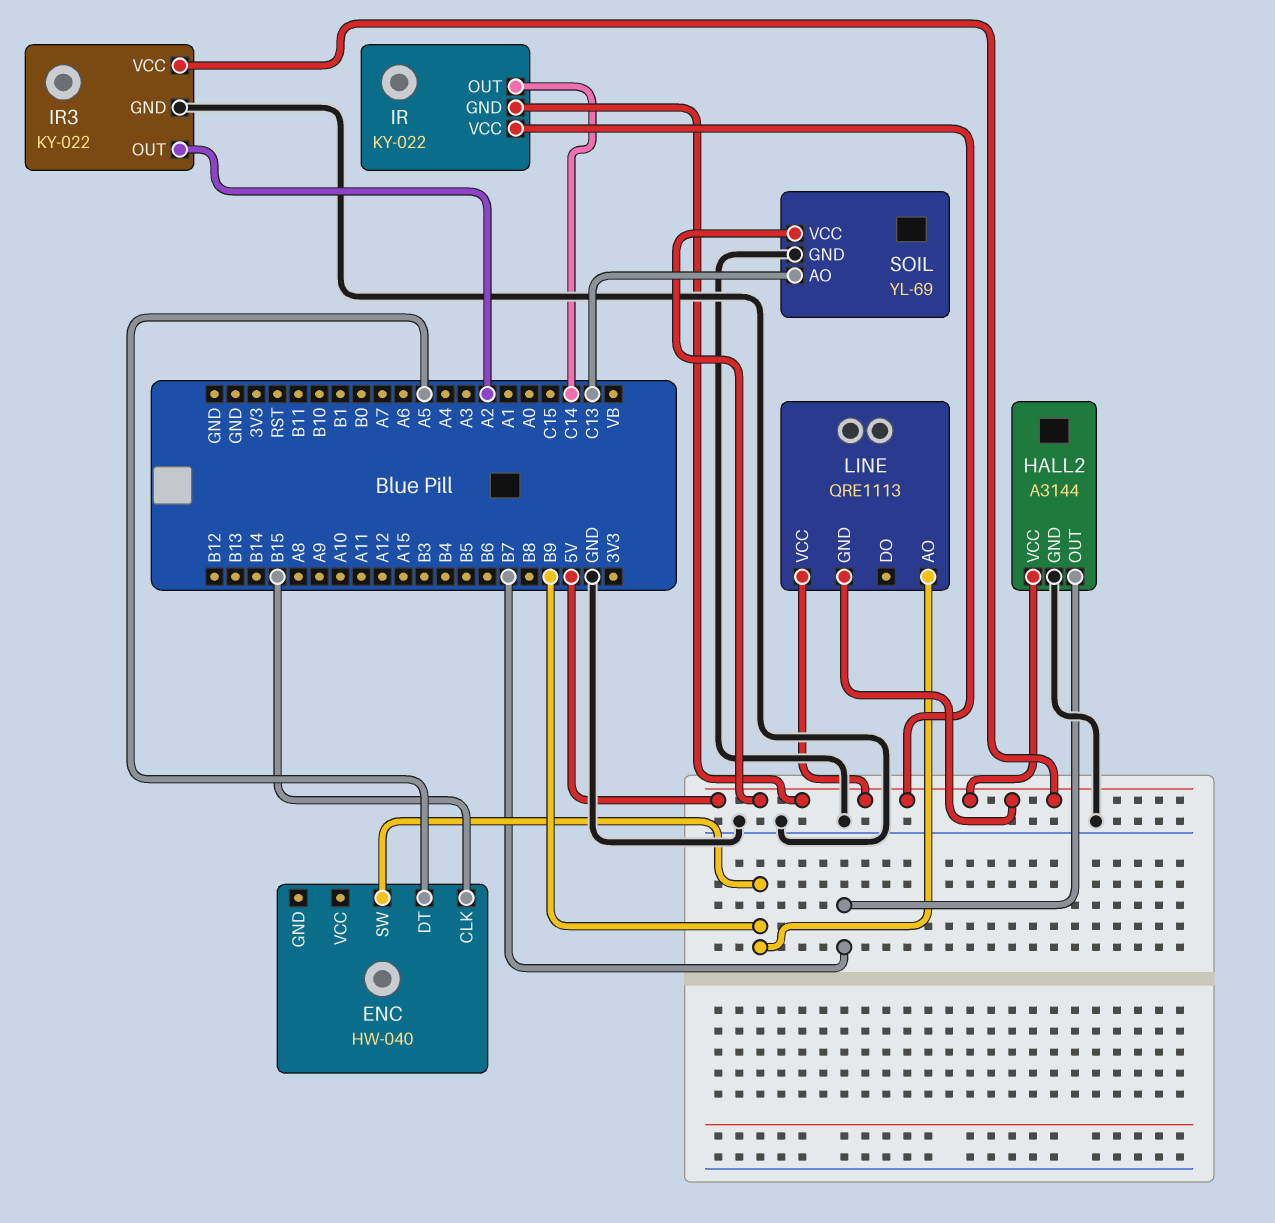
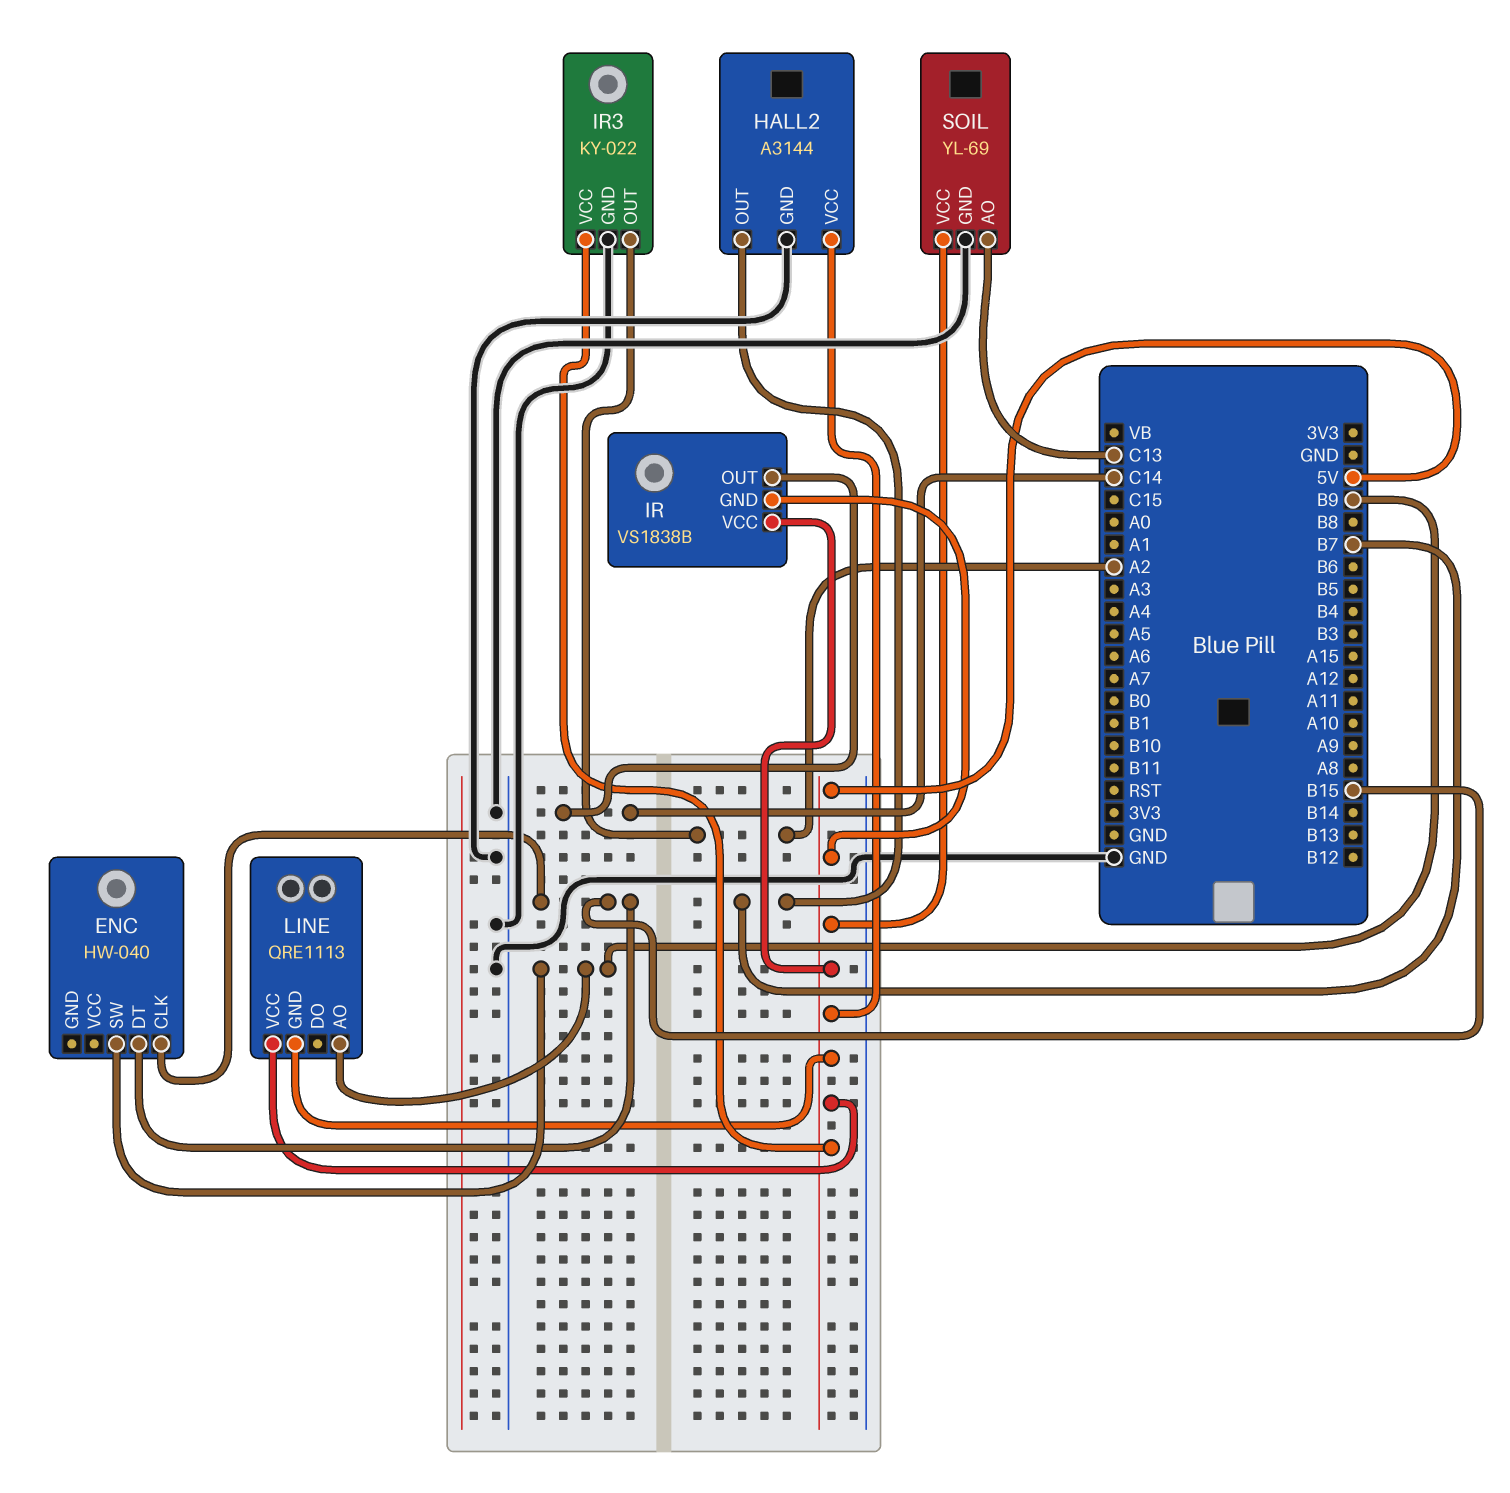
ENC pin DT: A5 -> B15
IR: KY-022 -> VS1838B

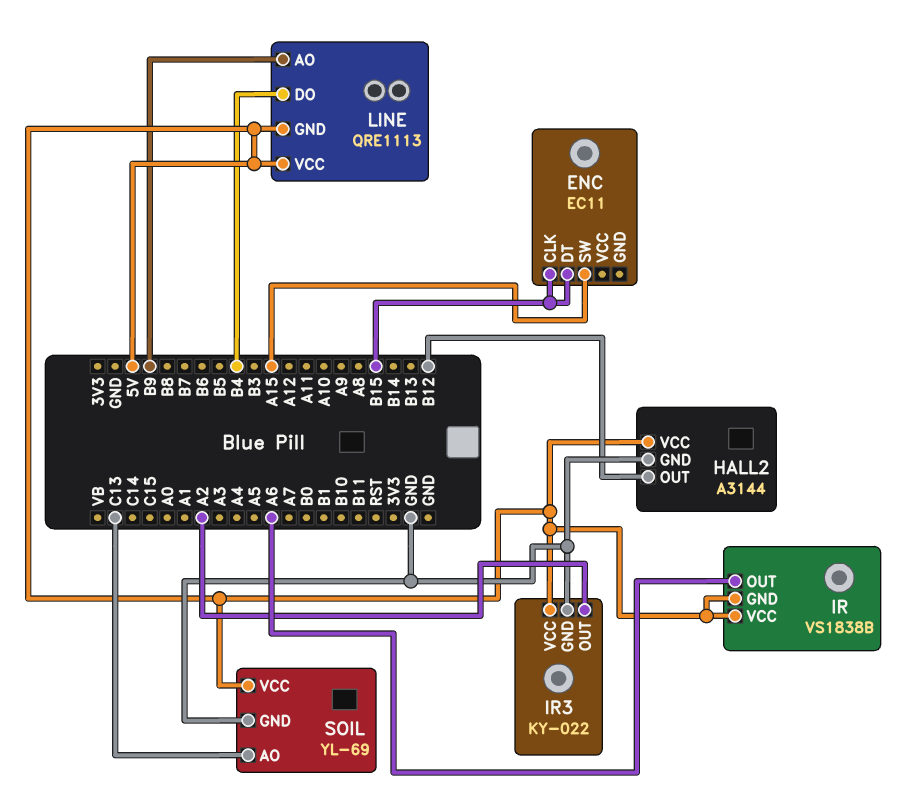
ENC: HW-040 -> EC11
ENC pin SW: B9 -> A15
HALL2 pin OUT: B7 -> B12
IR pin OUT: C14 -> A6
LINE pin DO: none -> B4

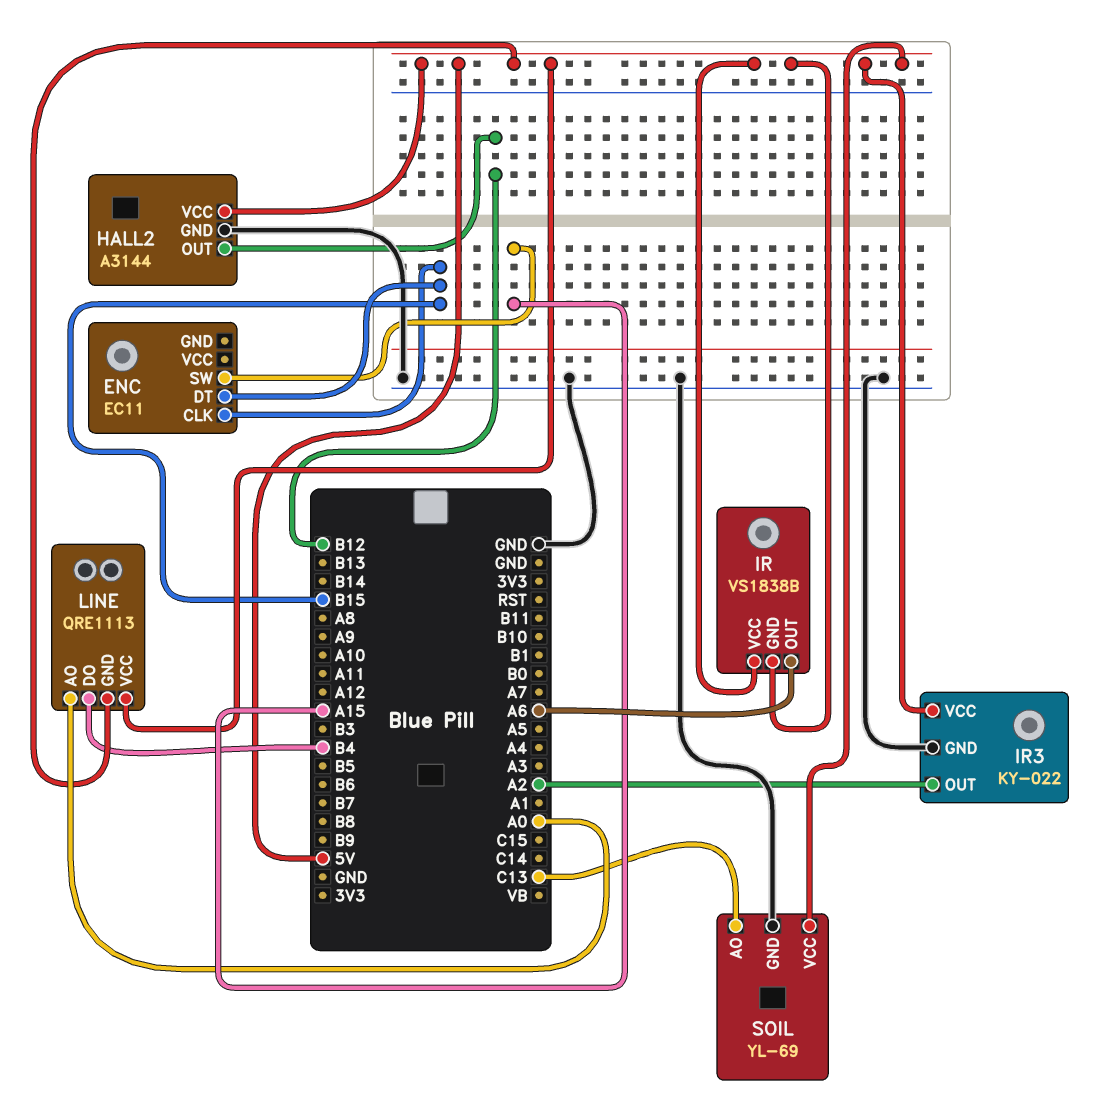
LINE pin AO: B9 -> A0

